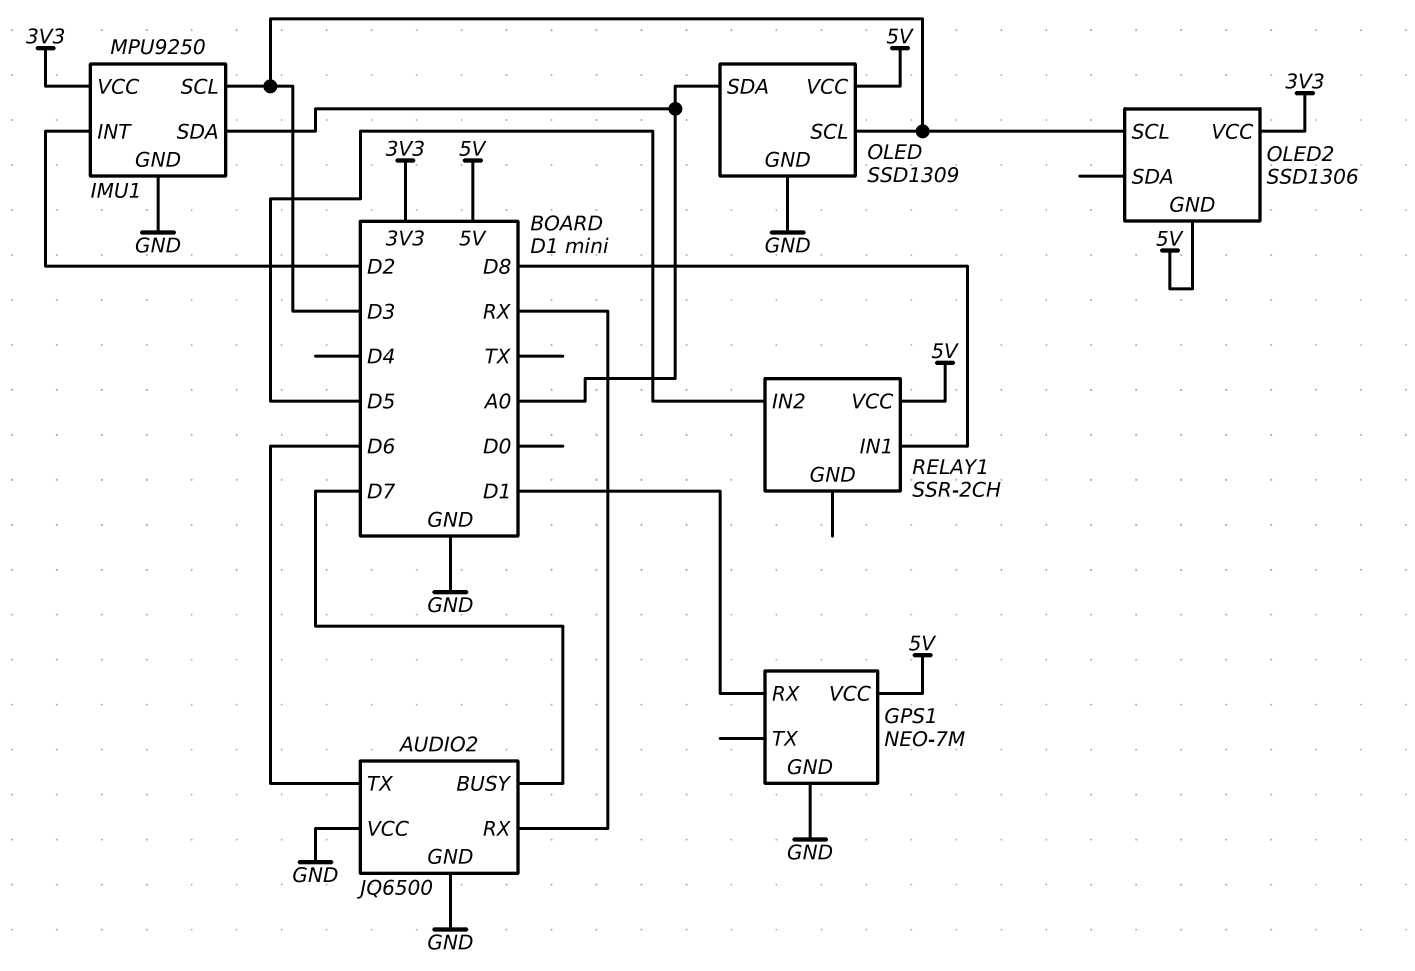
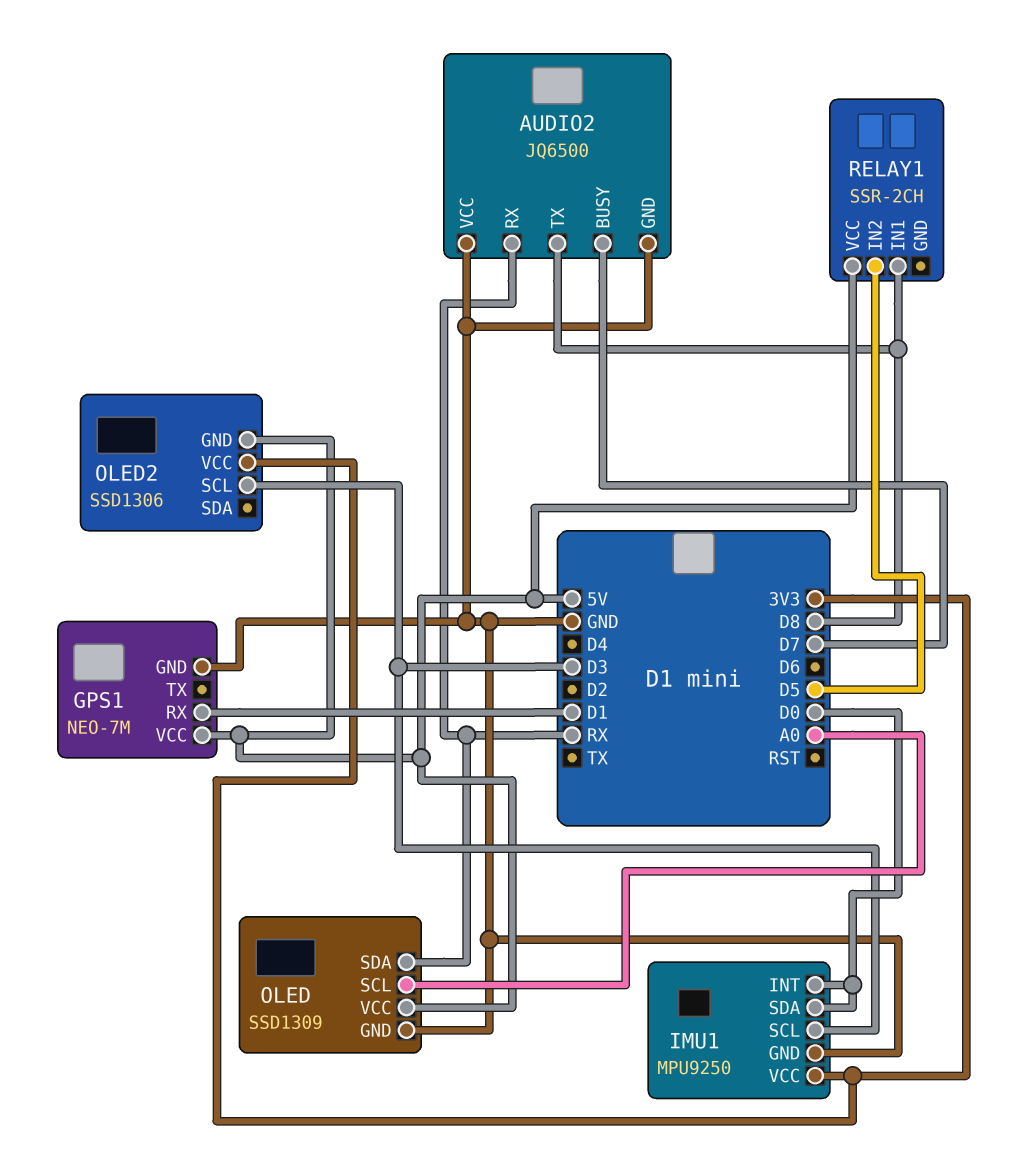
AUDIO2 pin TX: D6 -> D8
IMU1 pin INT: D2 -> D0
IMU1 pin SDA: A0 -> D0
OLED pin SCL: D3 -> A0
OLED pin SDA: A0 -> RX

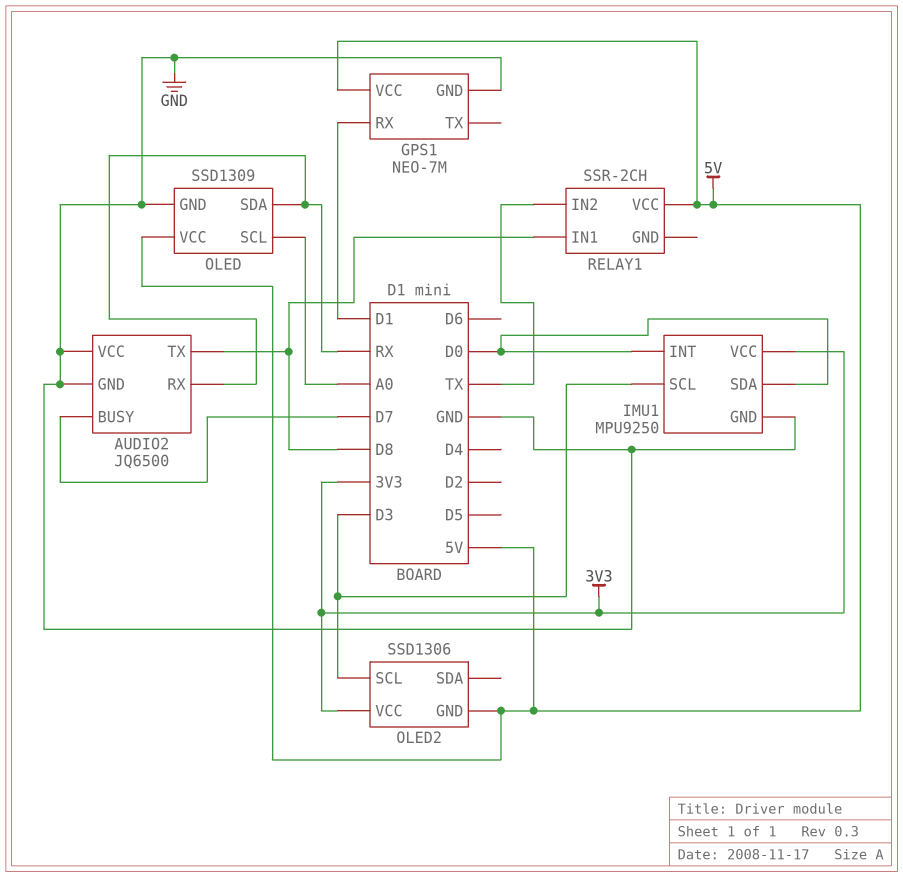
RELAY1 pin IN2: D5 -> TX

